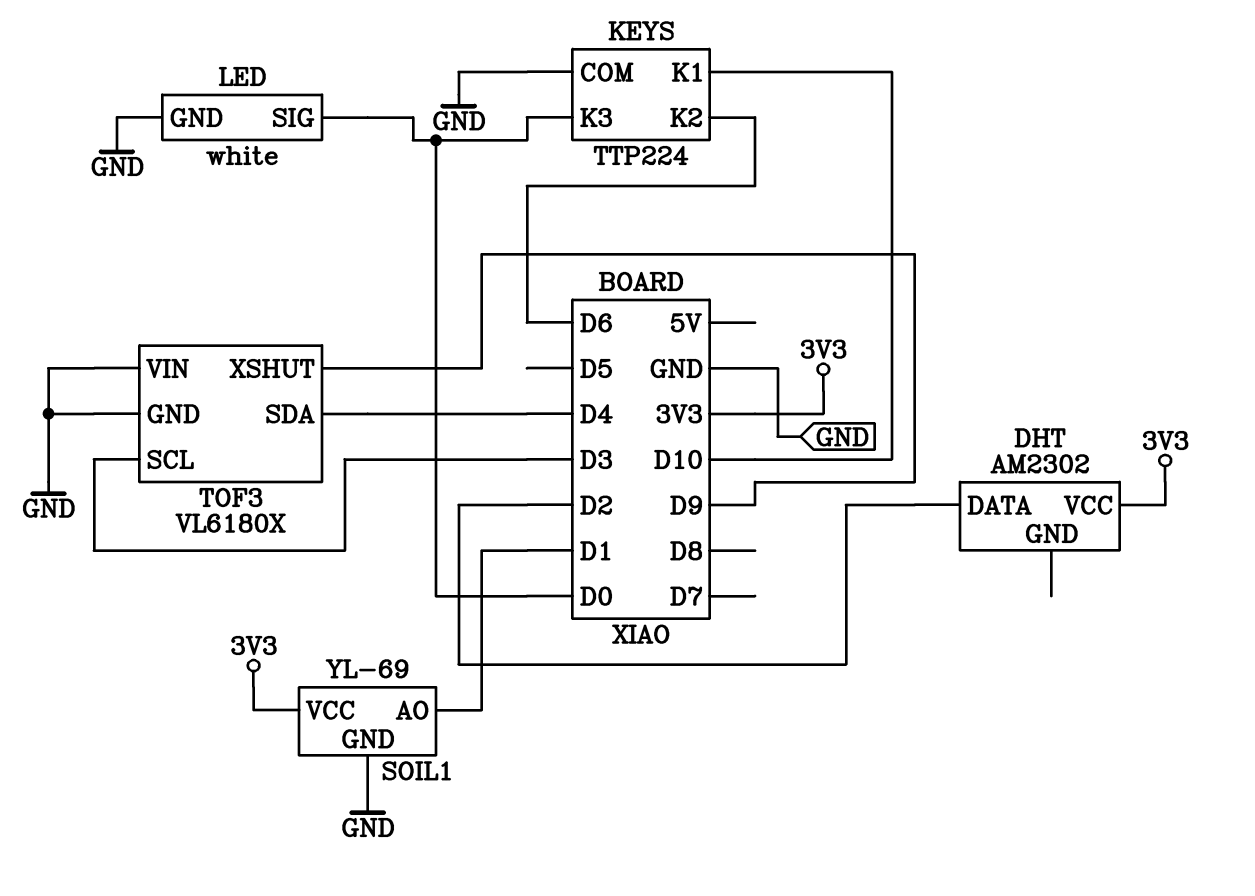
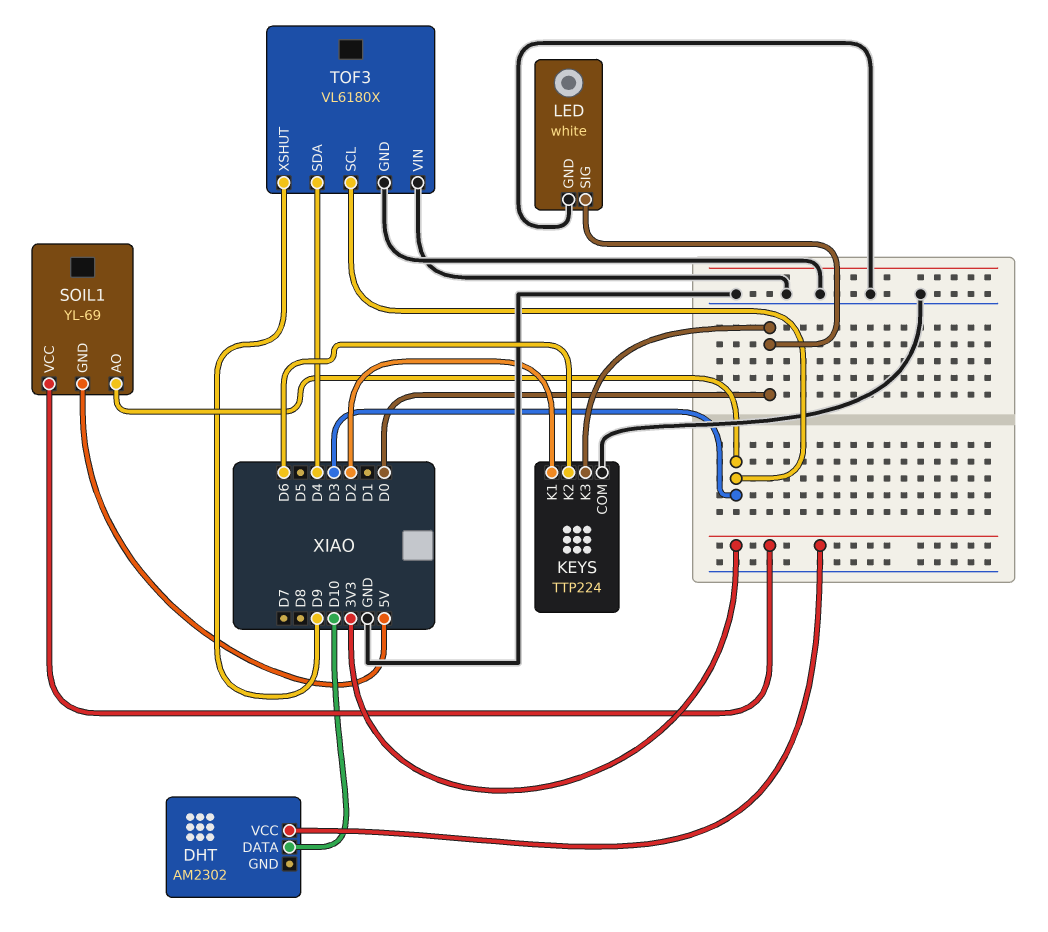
DHT pin DATA: D2 -> D10
KEYS pin K1: D10 -> D2
SOIL1 pin AO: D1 -> D3
SOIL1 pin GND: GND -> 5V

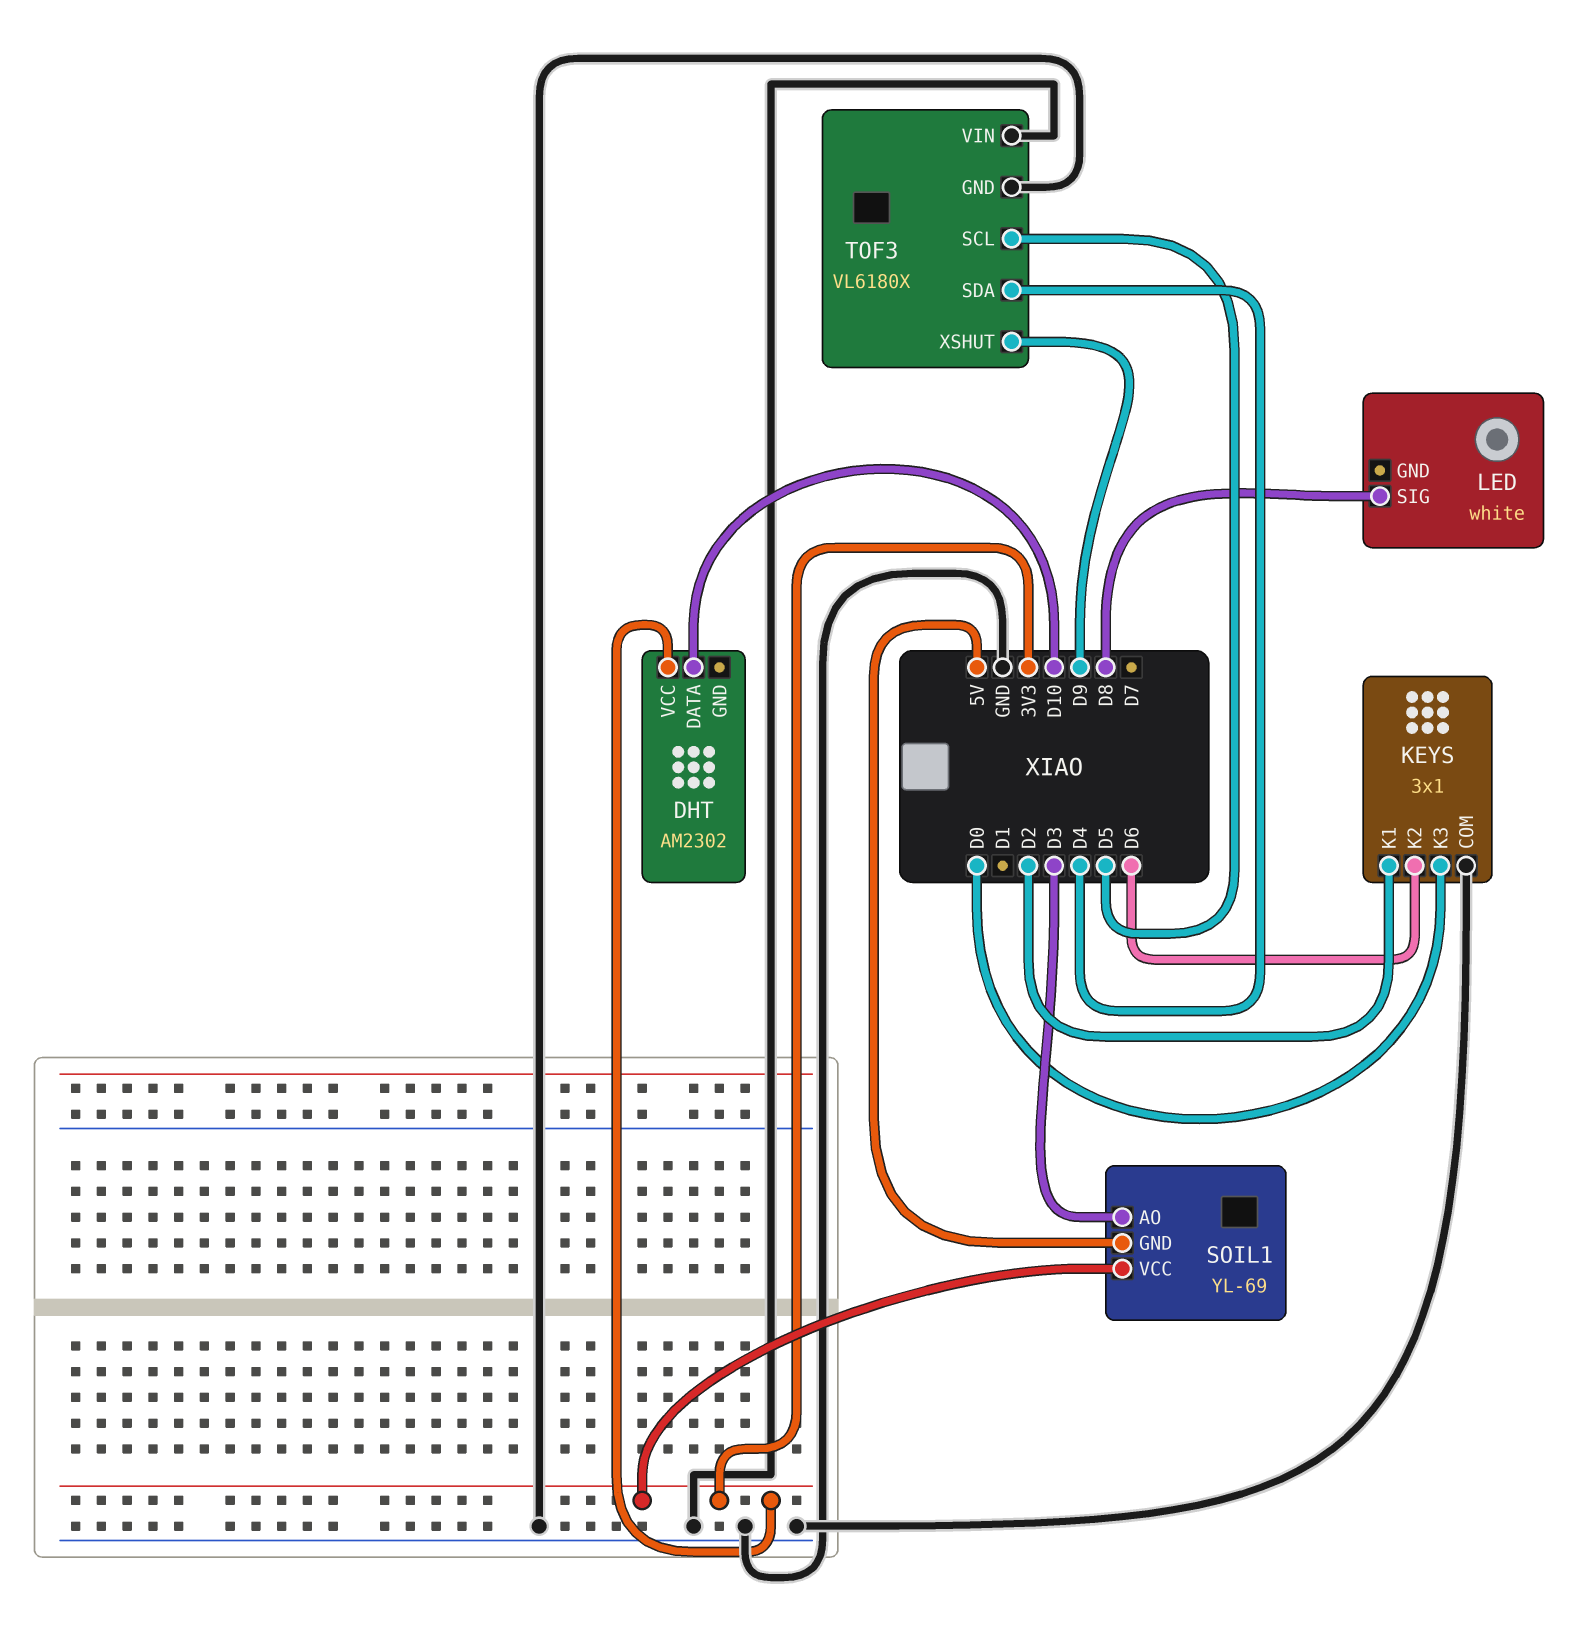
KEYS: TTP224 -> 3x1
LED pin GND: GND -> none
LED pin SIG: D0 -> D8
TOF3 pin SCL: D3 -> D5

